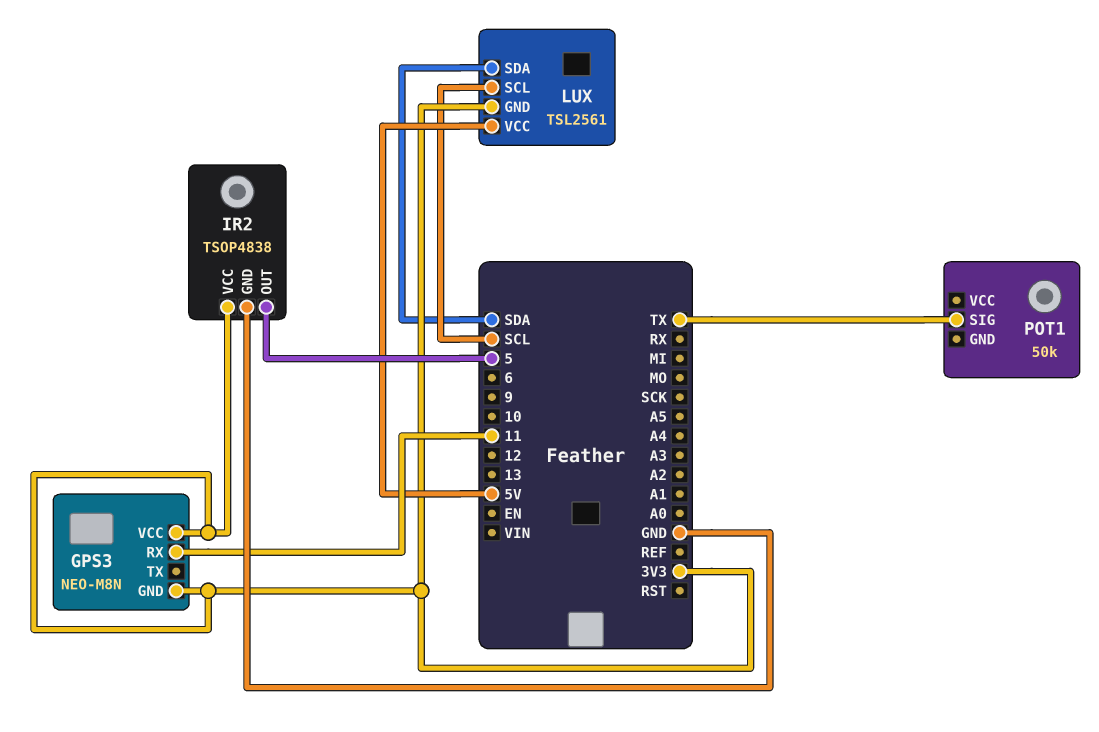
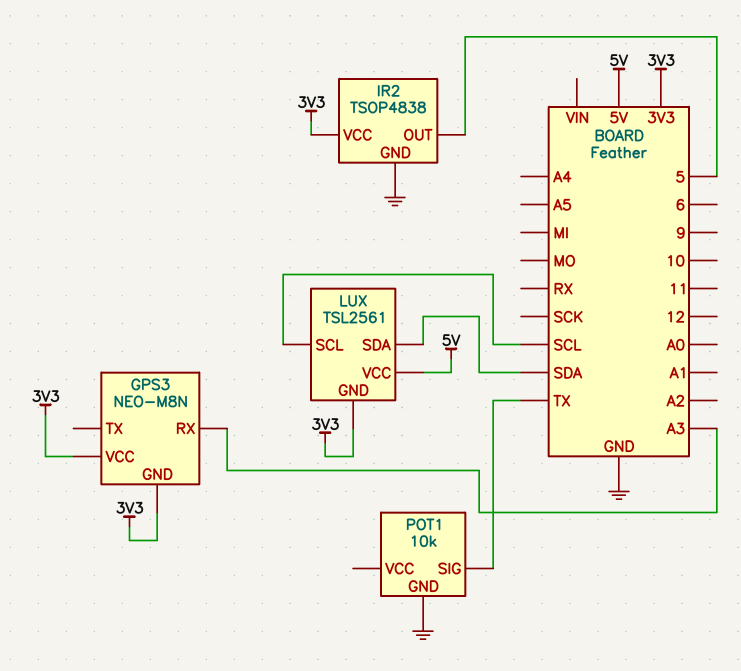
GPS3 pin RX: 11 -> A3
POT1: 50k -> 10k
POT1 pin GND: none -> GND

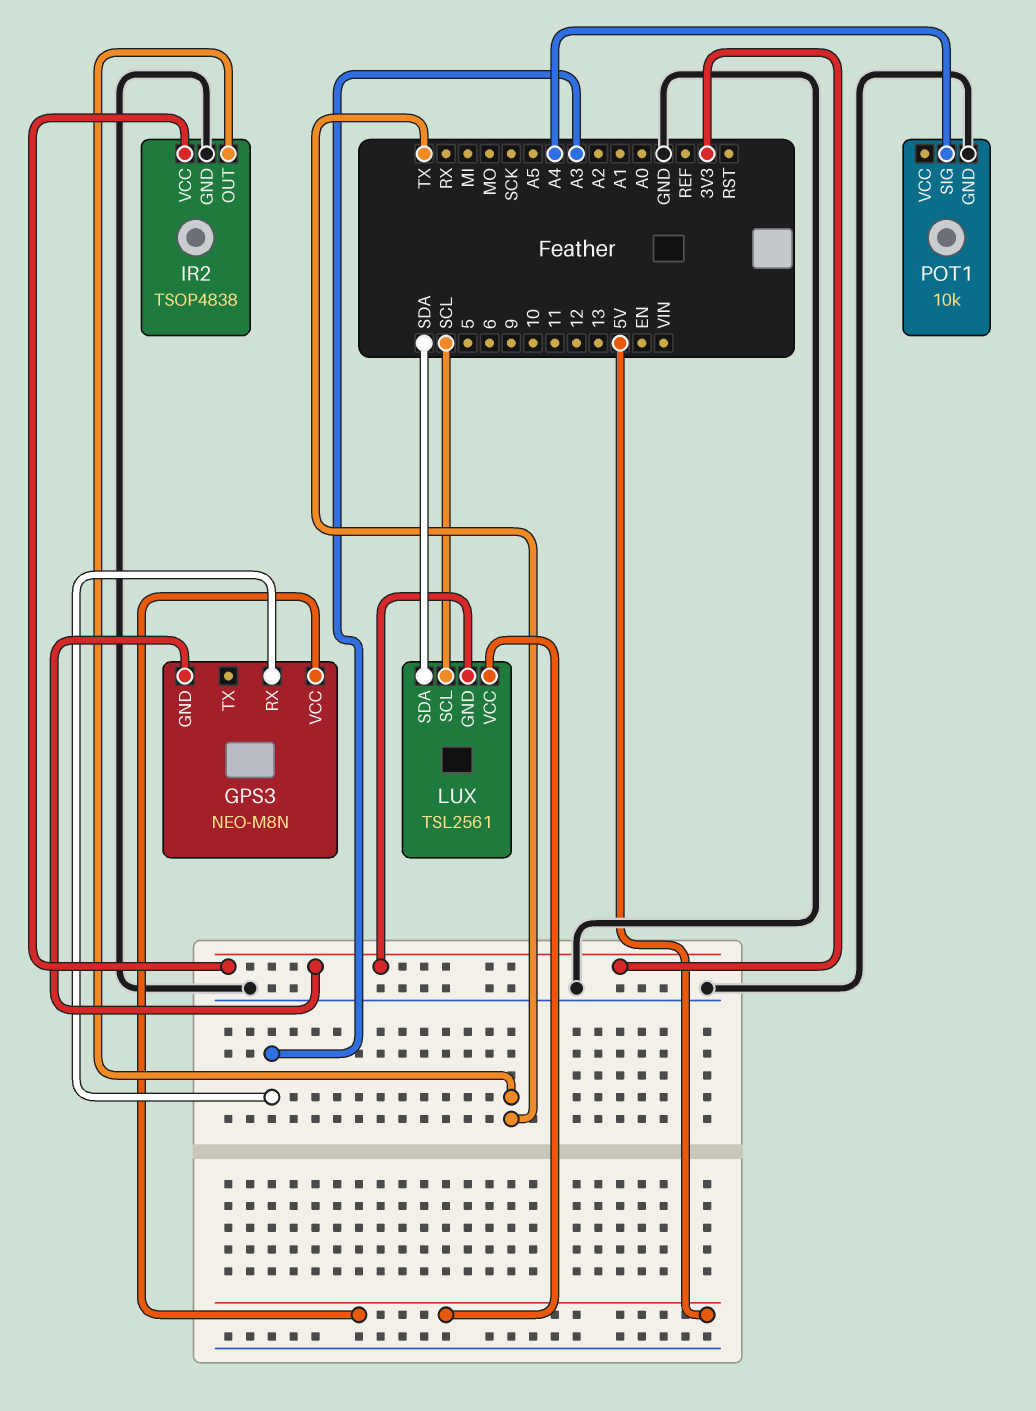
GPS3 pin VCC: 3V3 -> 5V
IR2 pin OUT: 5 -> TX
POT1 pin SIG: TX -> A4

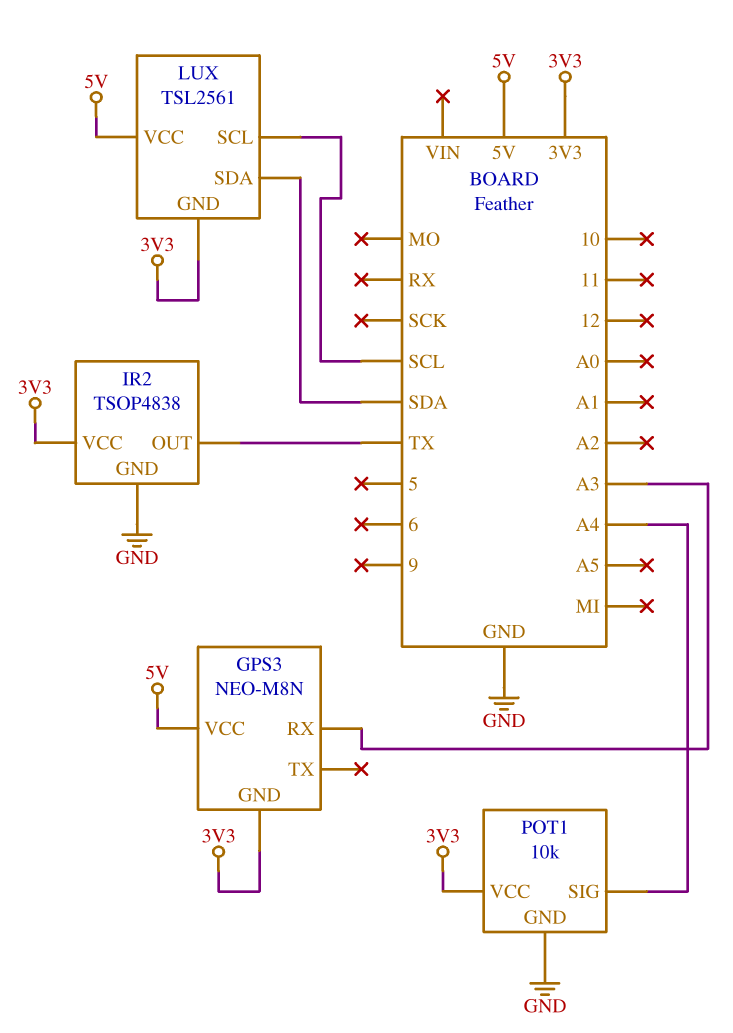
POT1 pin VCC: none -> 3V3

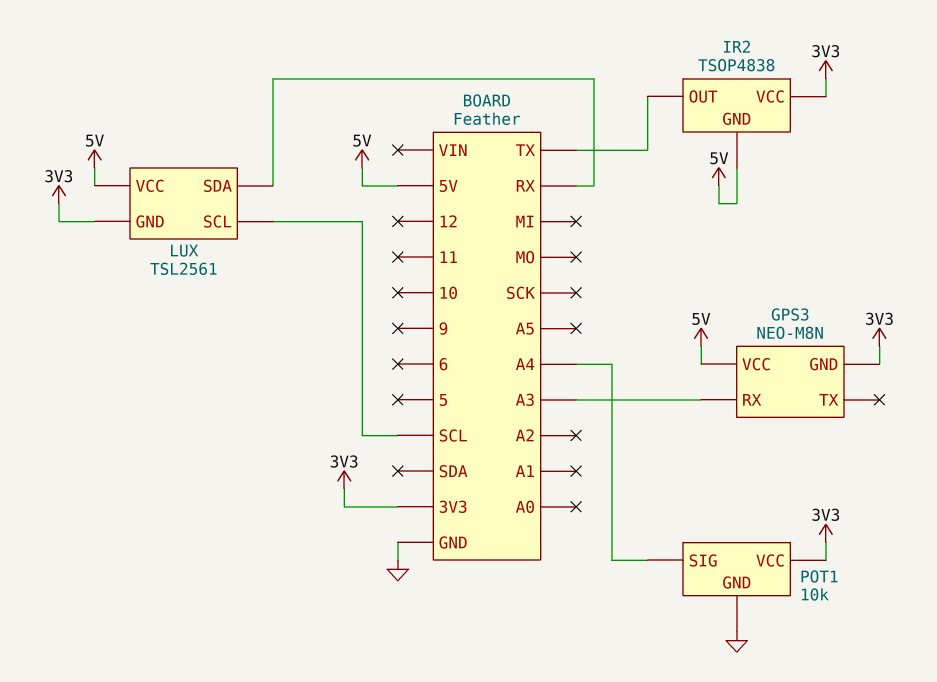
IR2 pin GND: GND -> 5V
LUX pin SDA: SDA -> RX

